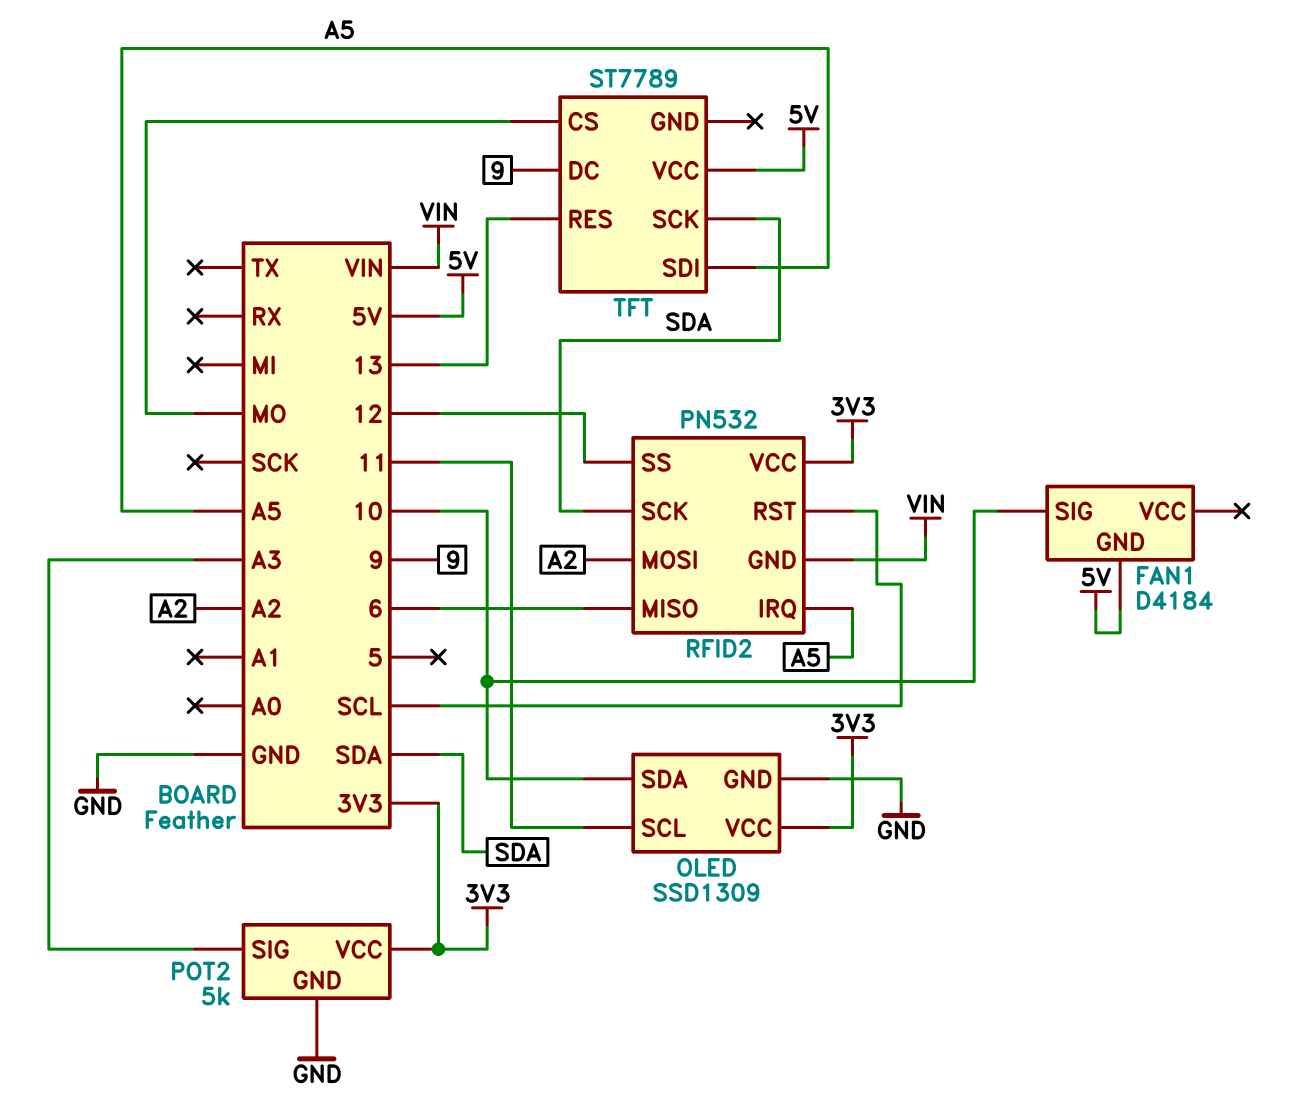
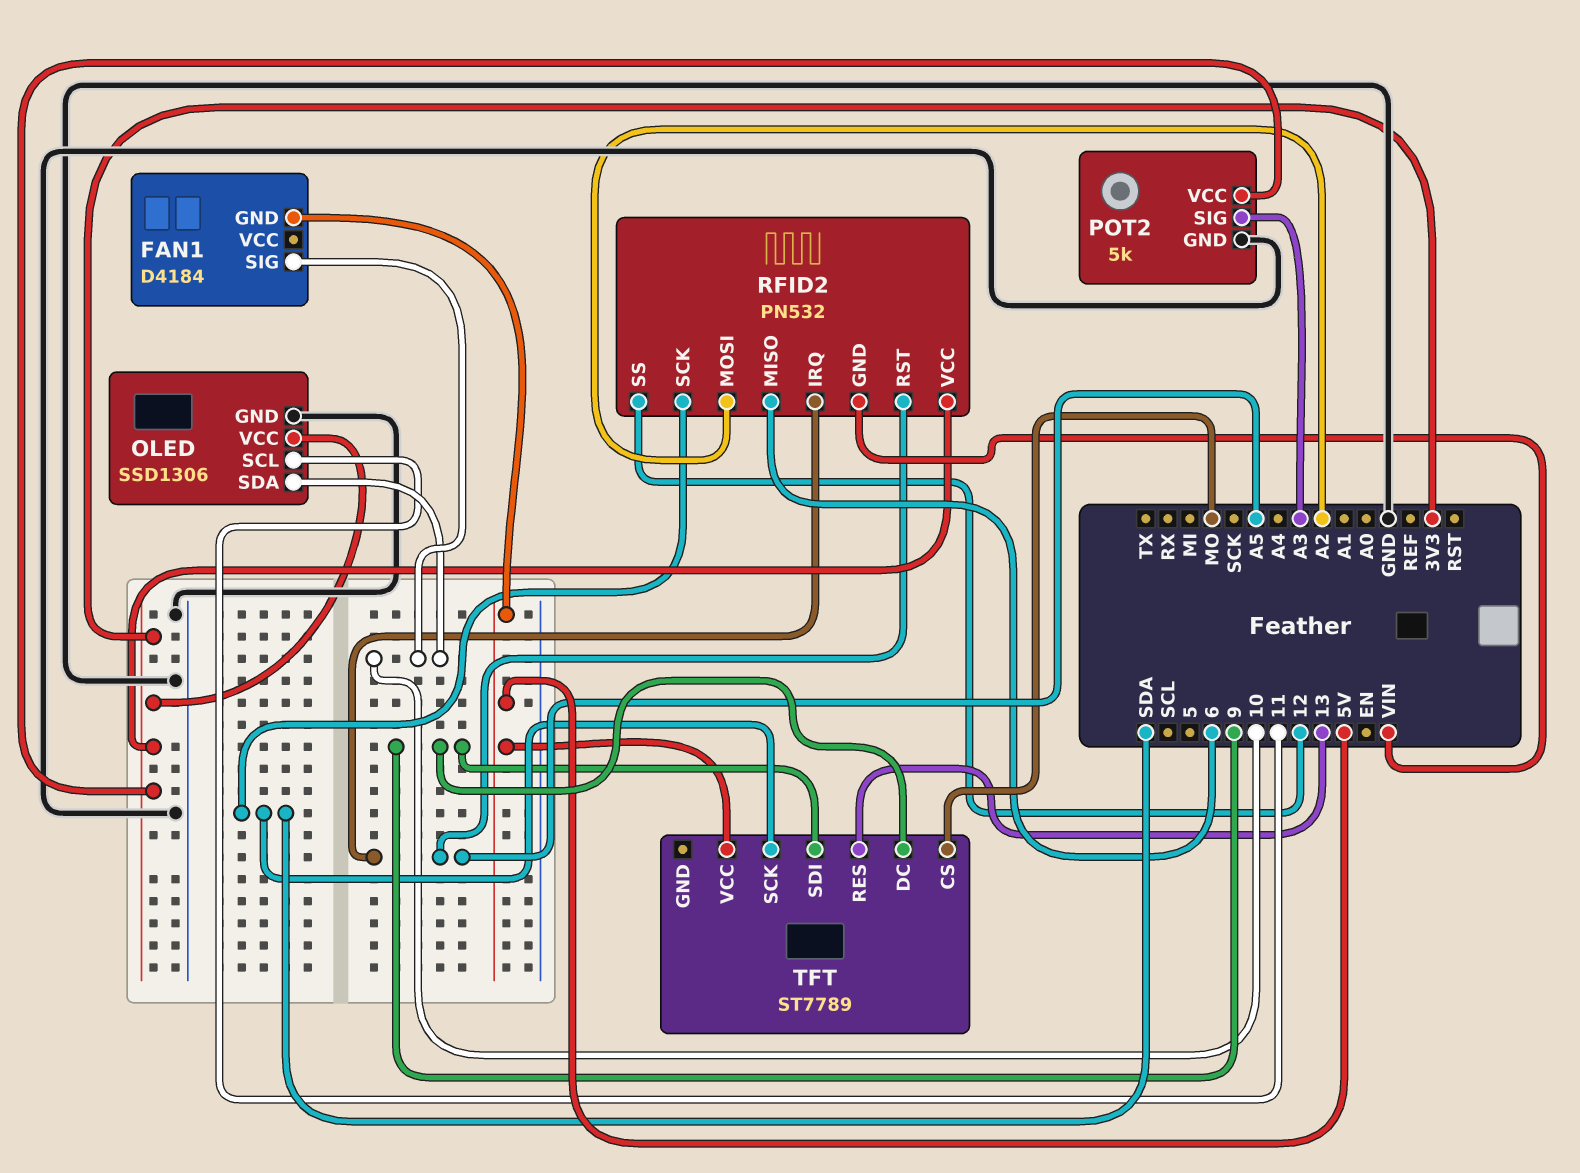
OLED: SSD1309 -> SSD1306
RFID2 pin RST: SCL -> A5
TFT pin SDI: A5 -> 9

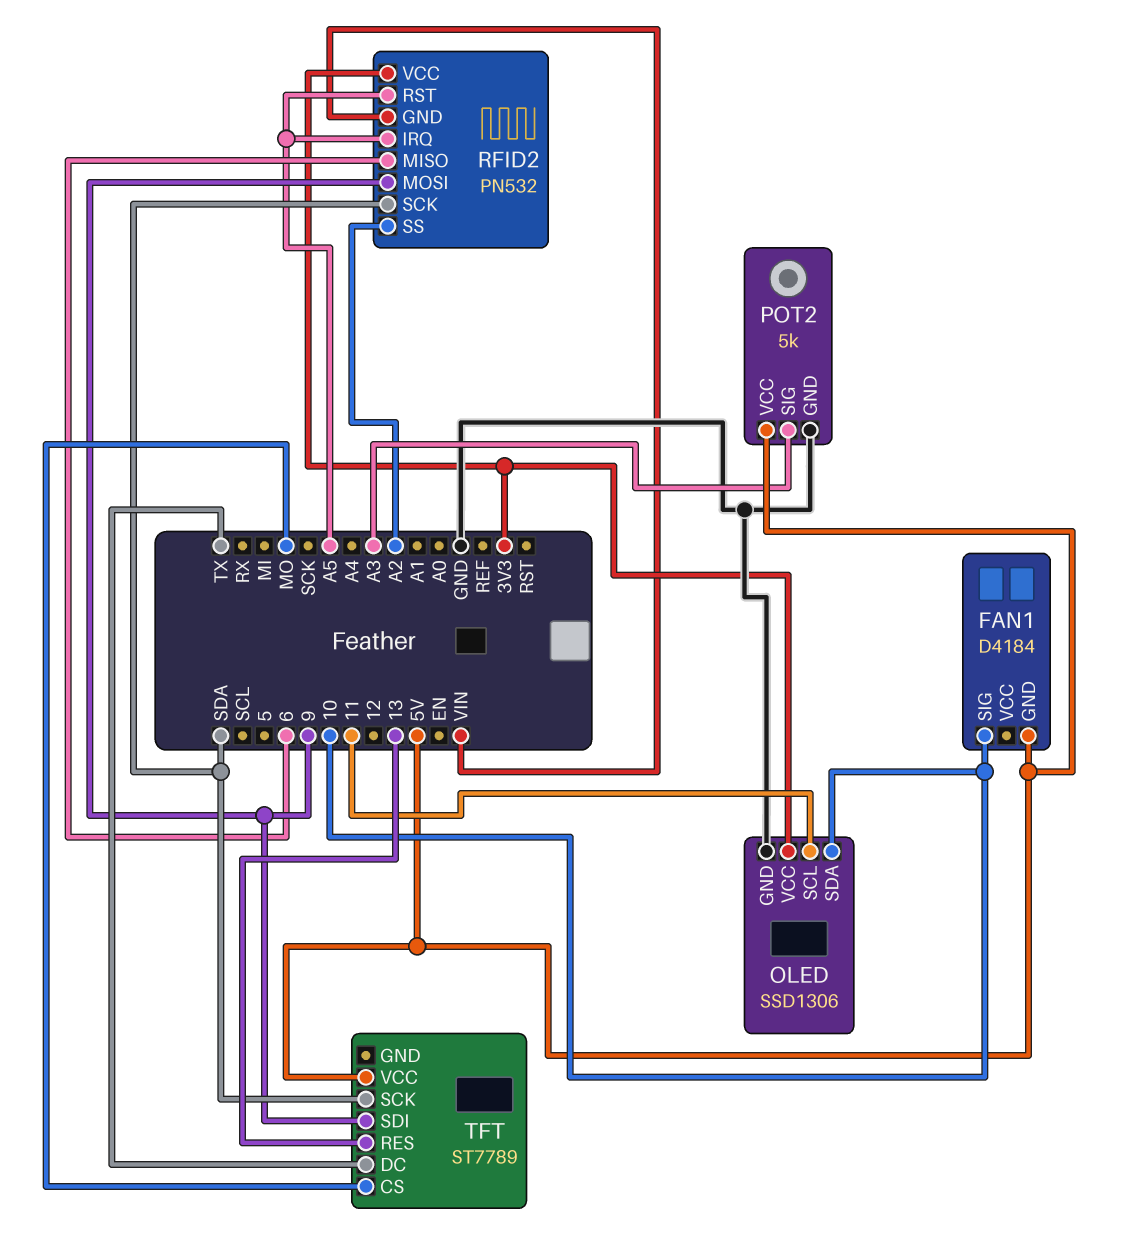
POT2 pin VCC: 3V3 -> 5V
RFID2 pin MOSI: A2 -> 9
RFID2 pin SS: 12 -> A2
TFT pin DC: 9 -> TX

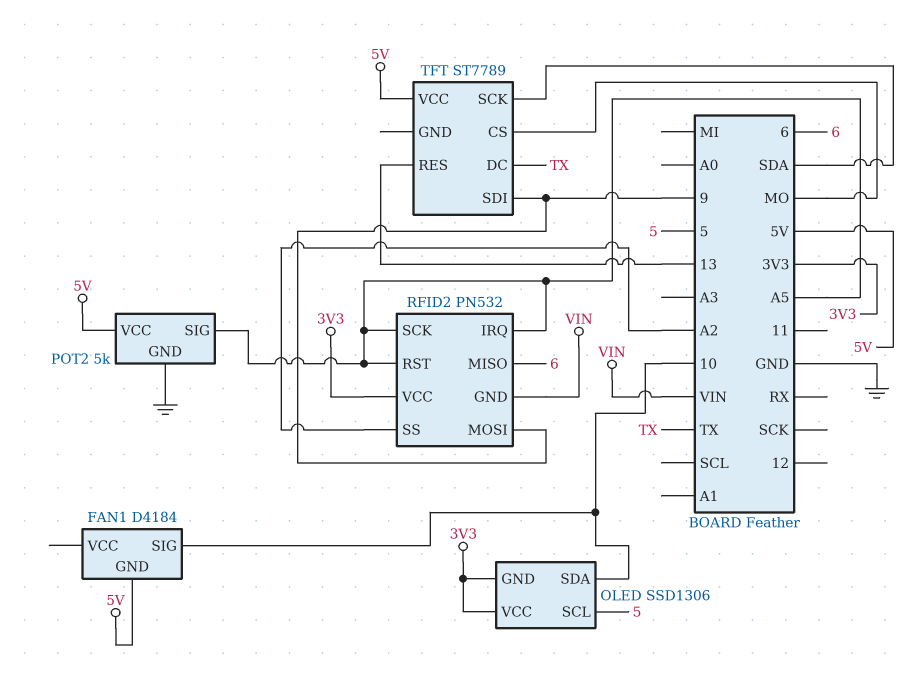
OLED pin GND: GND -> 3V3
OLED pin SCL: 11 -> 5
POT2 pin SIG: A3 -> A5
RFID2 pin SCK: SDA -> A5

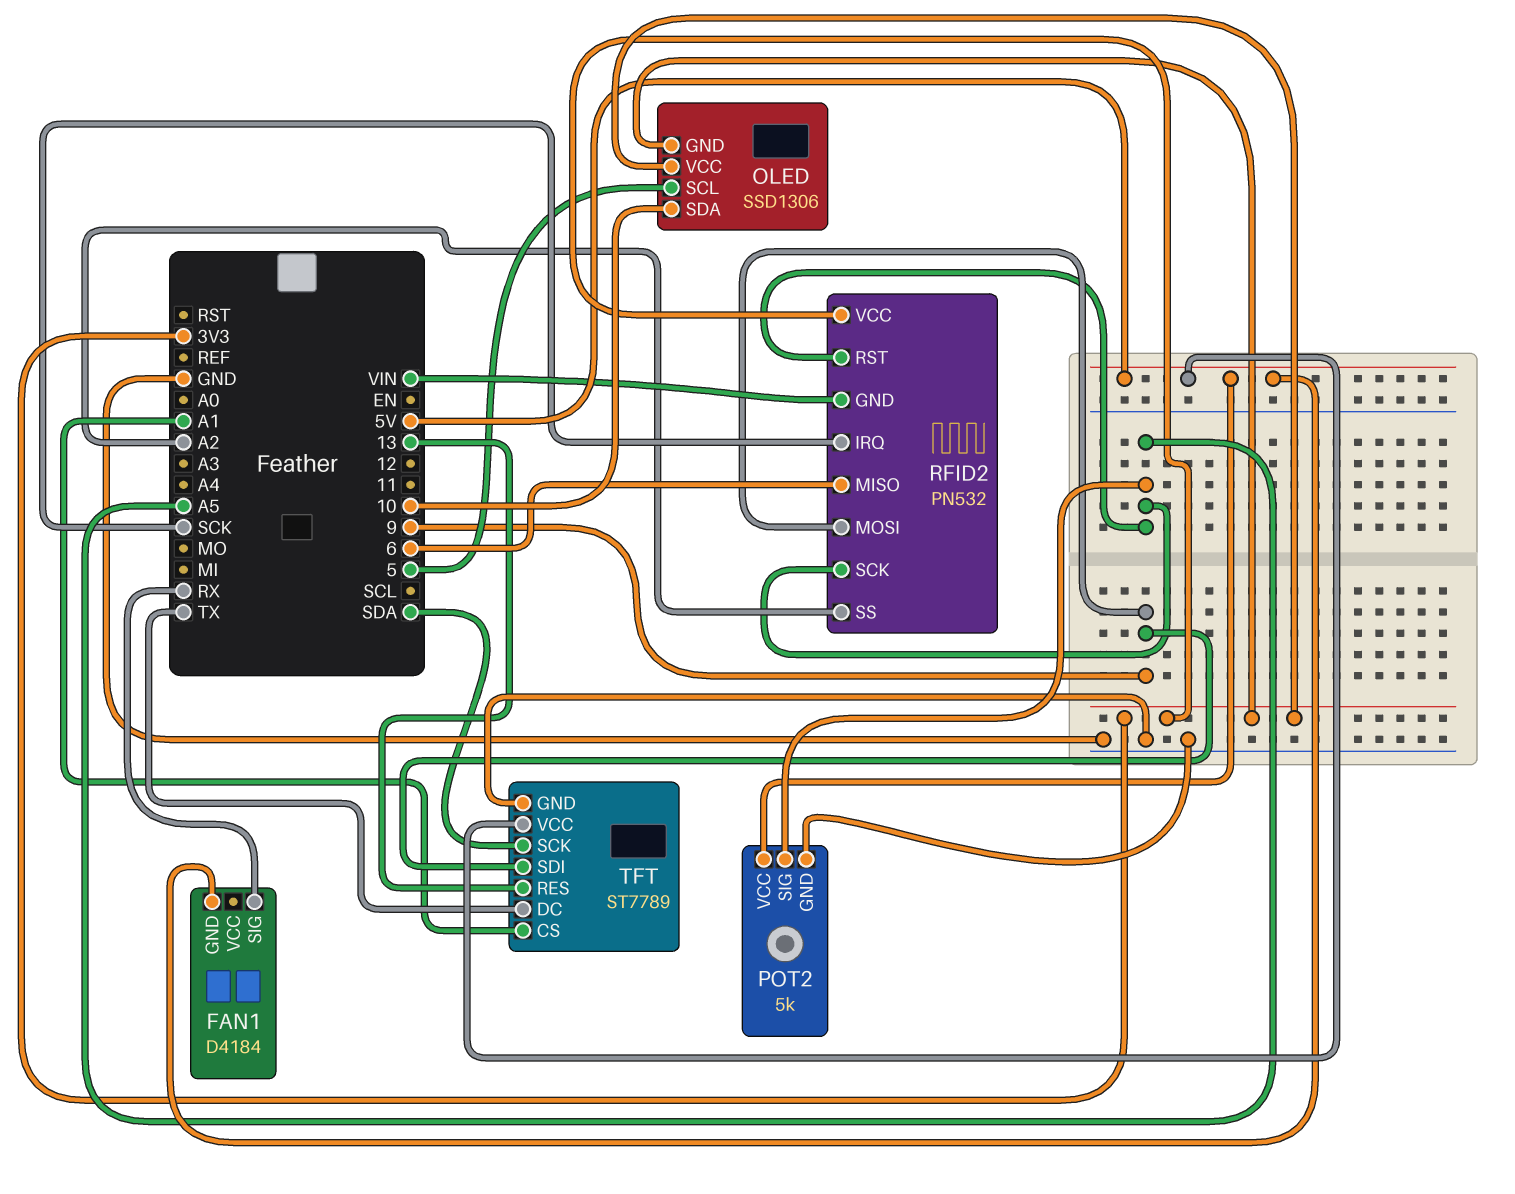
FAN1 pin SIG: 10 -> RX
RFID2 pin IRQ: A5 -> SCK
TFT pin CS: MO -> A1
TFT pin GND: none -> GND

